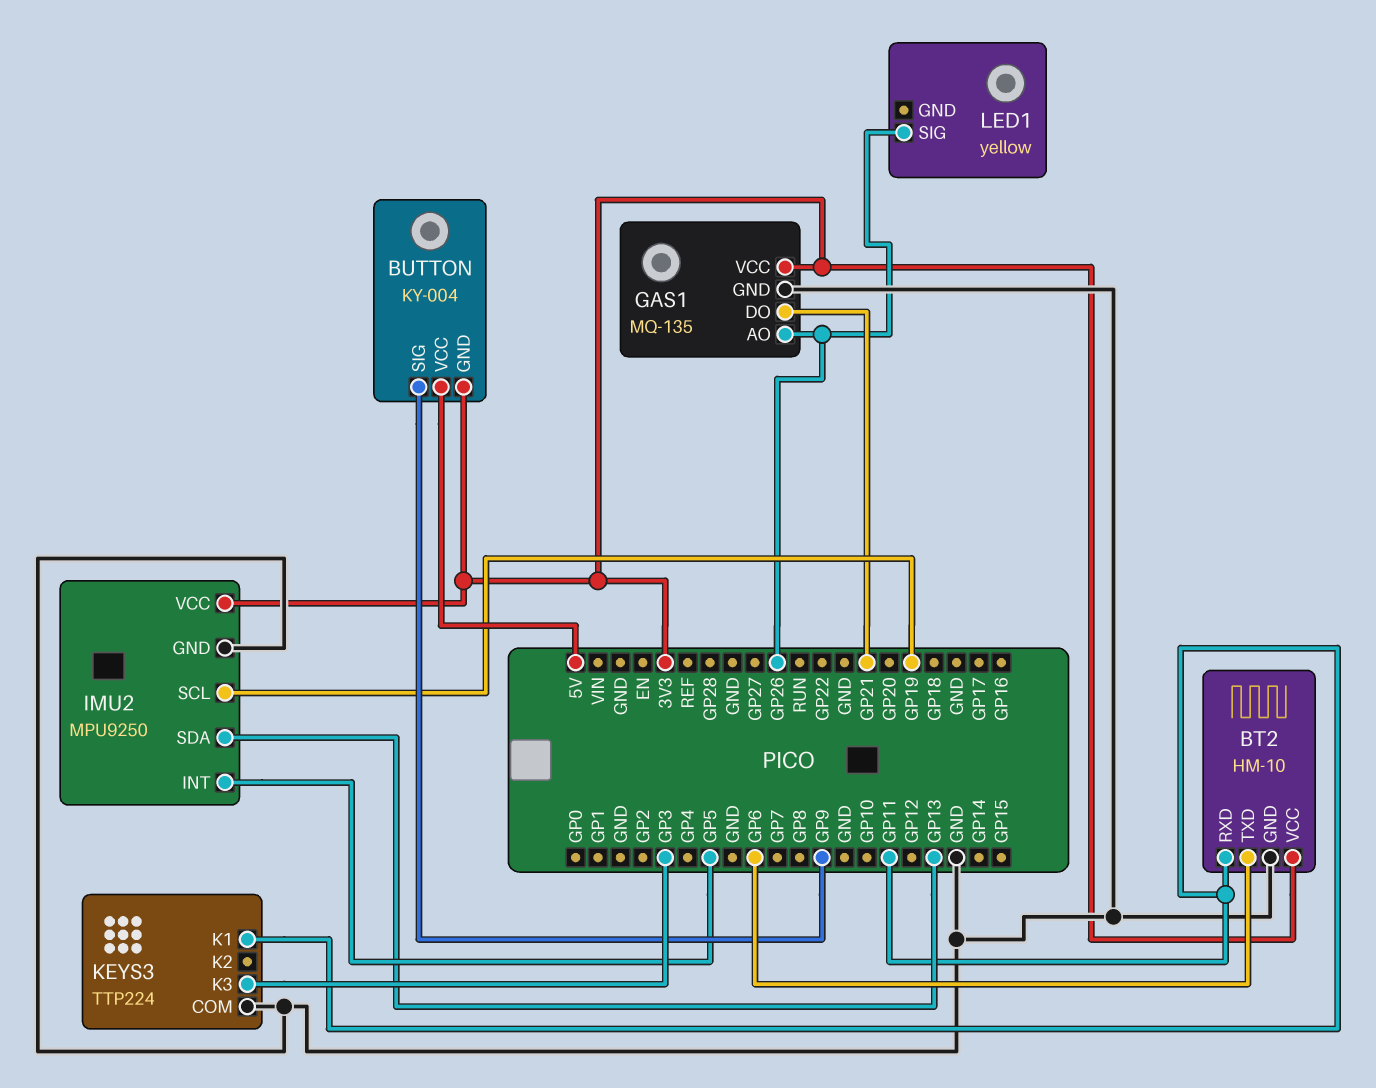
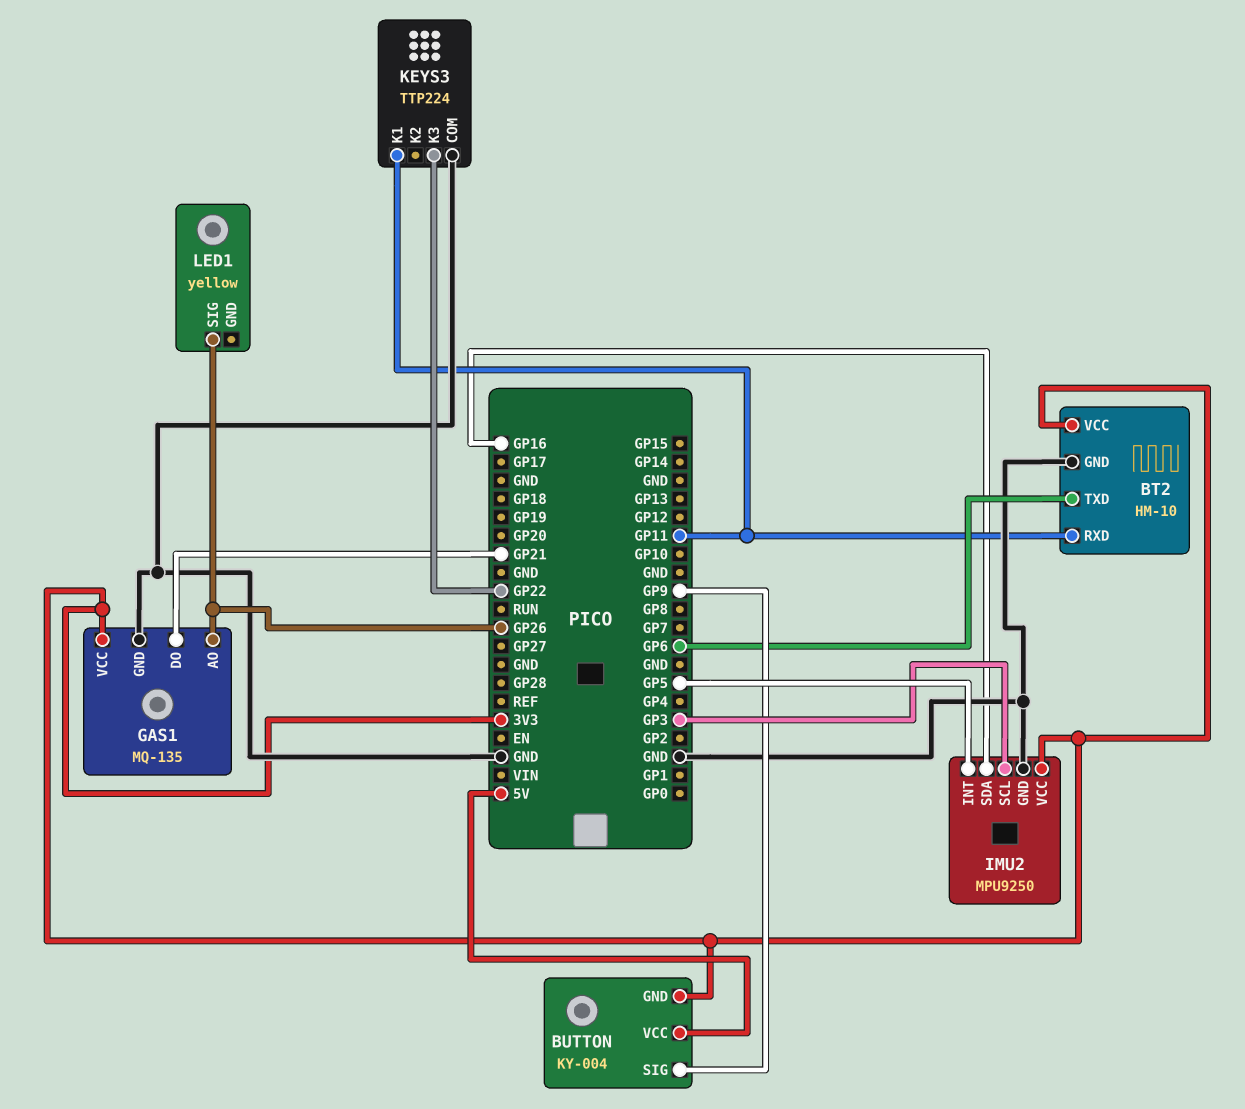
IMU2 pin SCL: GP19 -> GP3
IMU2 pin SDA: GP13 -> GP16
KEYS3 pin K3: GP3 -> GP22

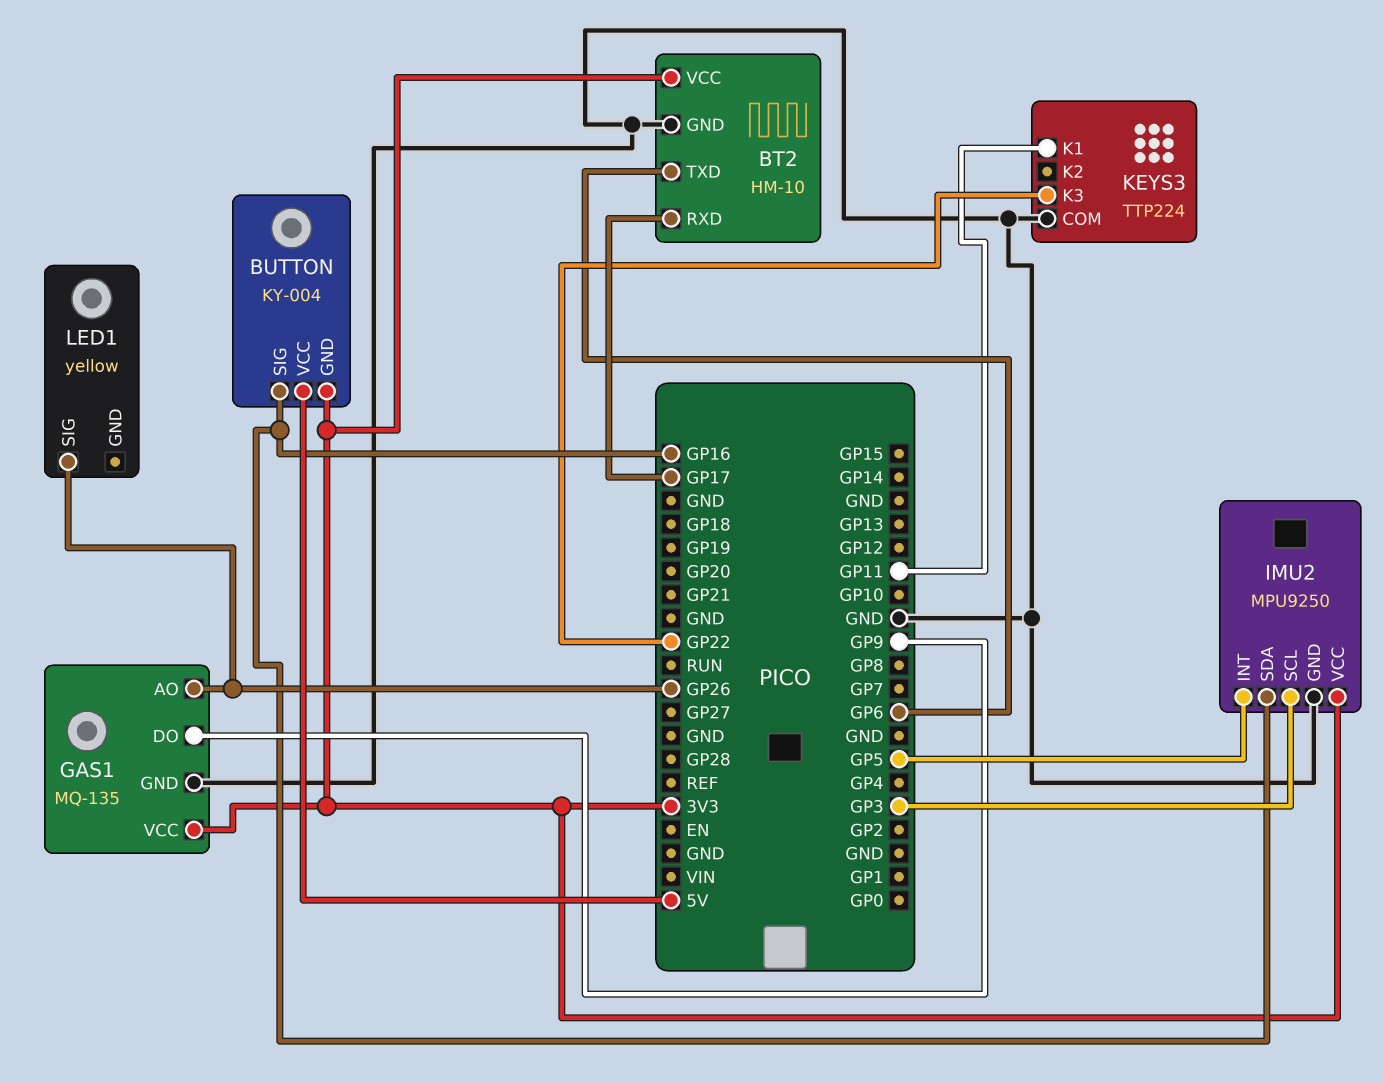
BT2 pin RXD: GP11 -> GP17
BUTTON pin SIG: GP9 -> GP16
GAS1 pin DO: GP21 -> GP9

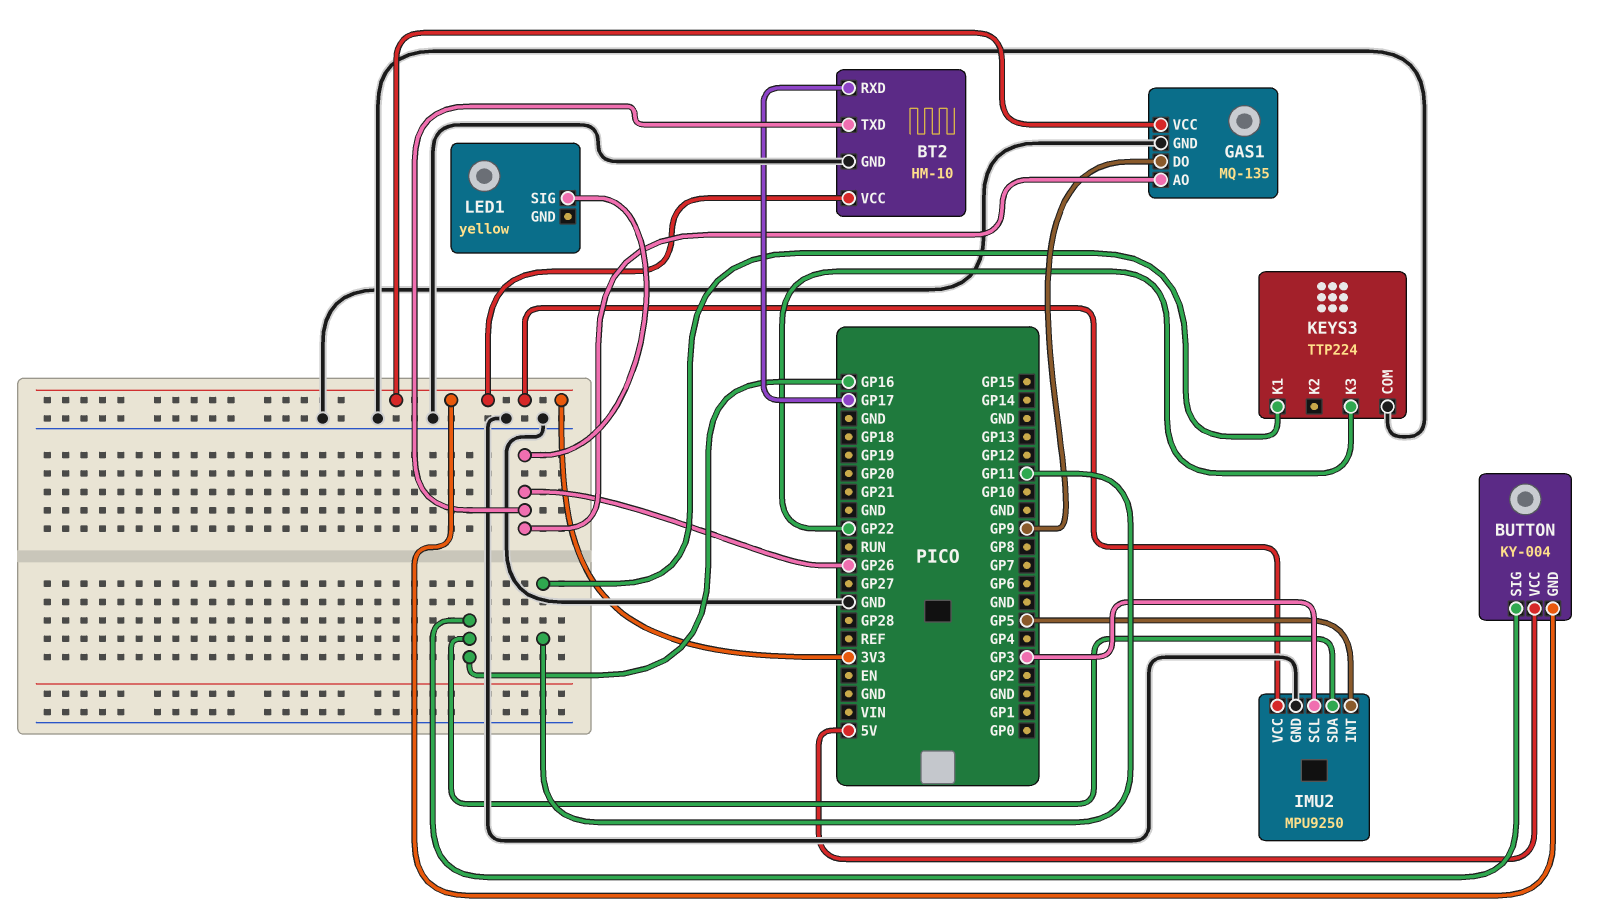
BT2 pin TXD: GP6 -> GP26

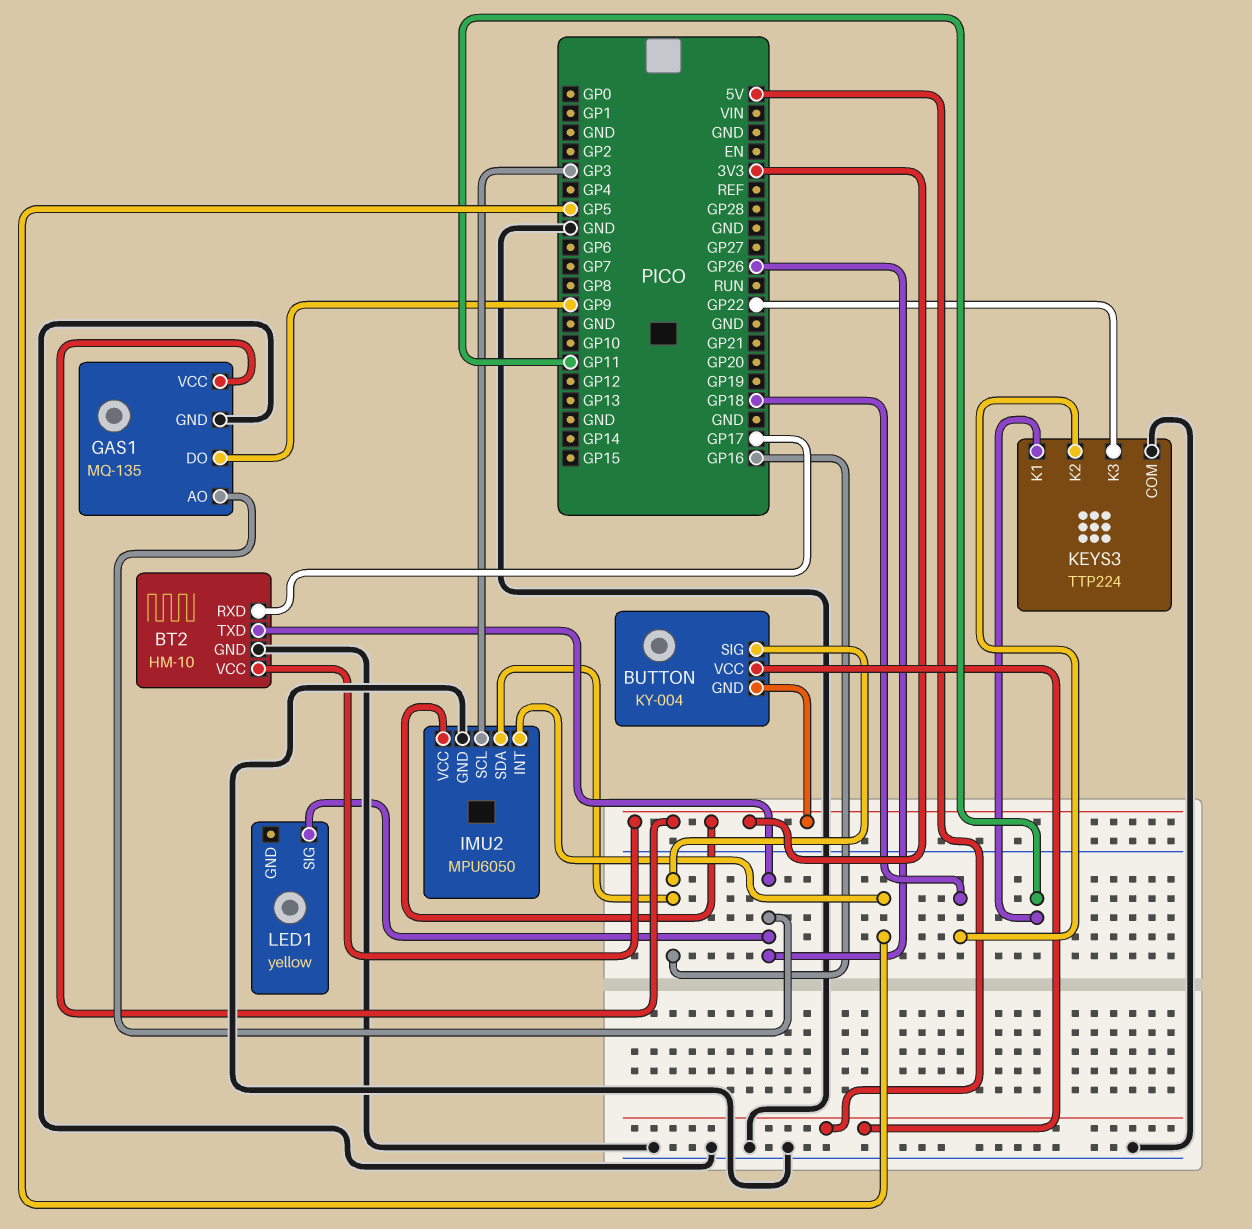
IMU2: MPU9250 -> MPU6050
KEYS3 pin K2: none -> GP18

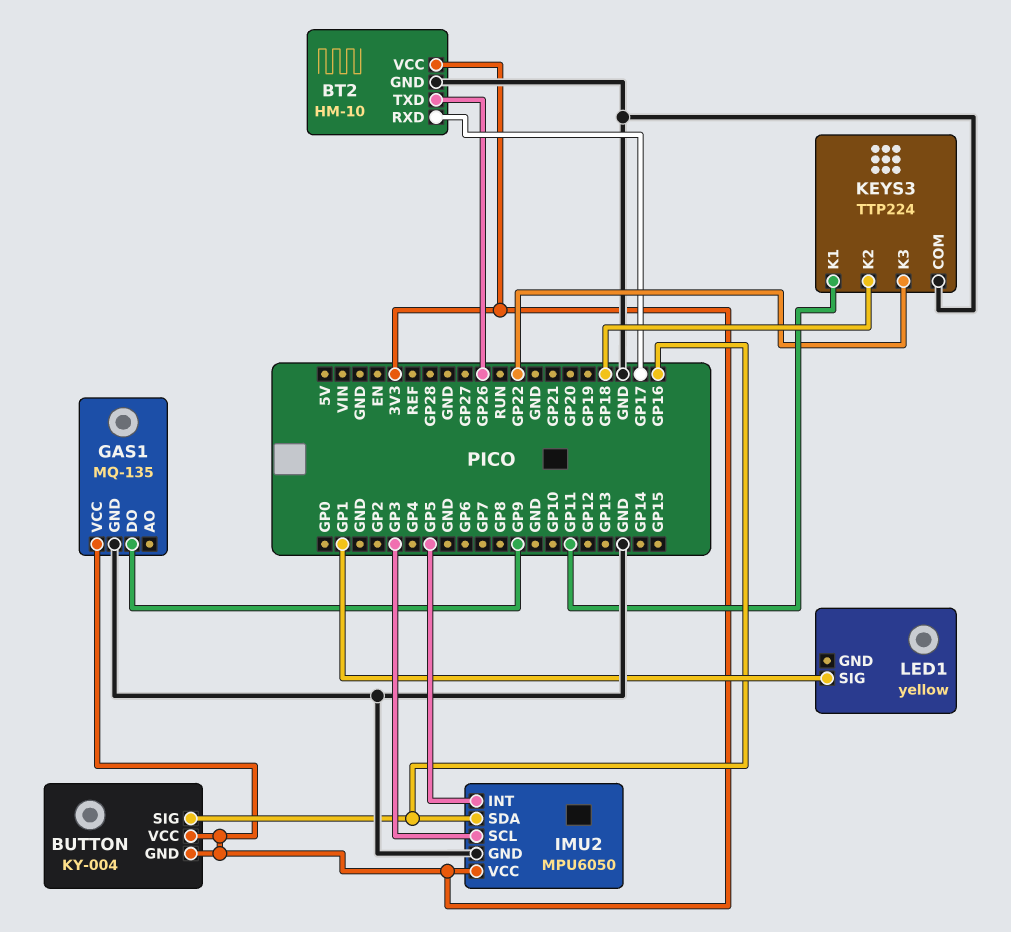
BUTTON pin VCC: 5V -> 3V3
GAS1 pin AO: GP26 -> none
LED1 pin SIG: GP26 -> GP1

